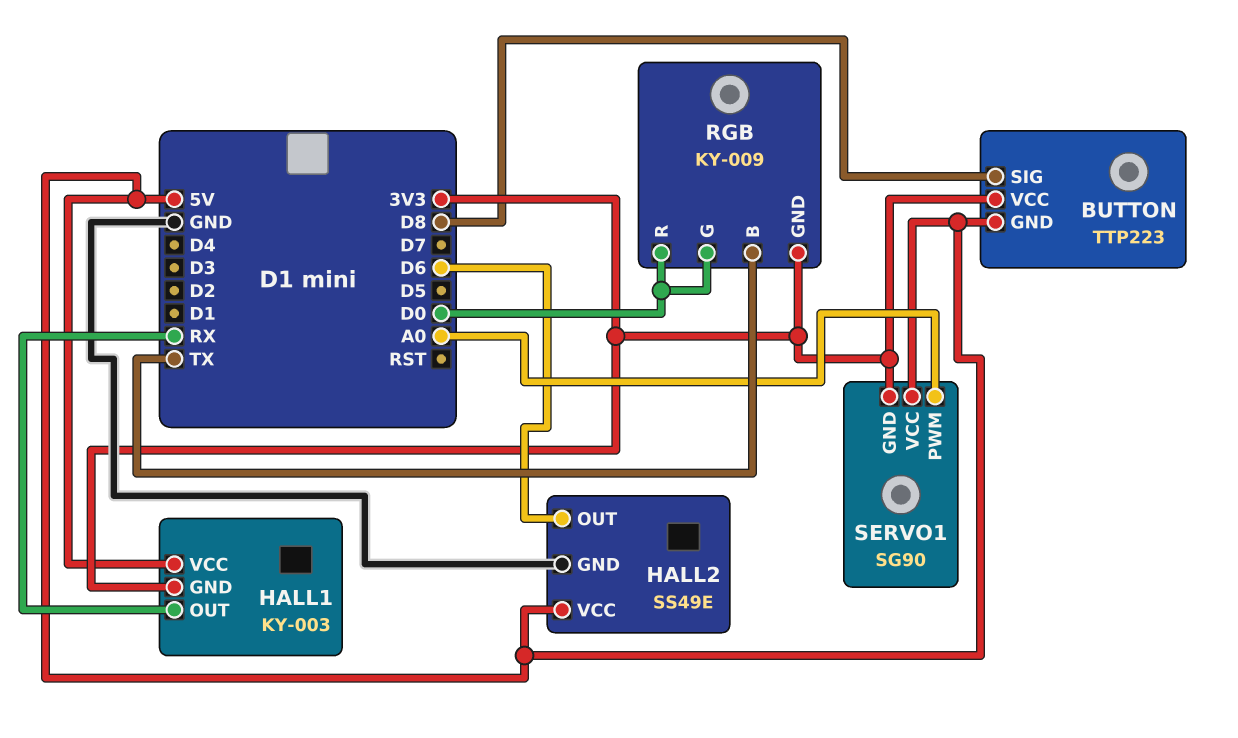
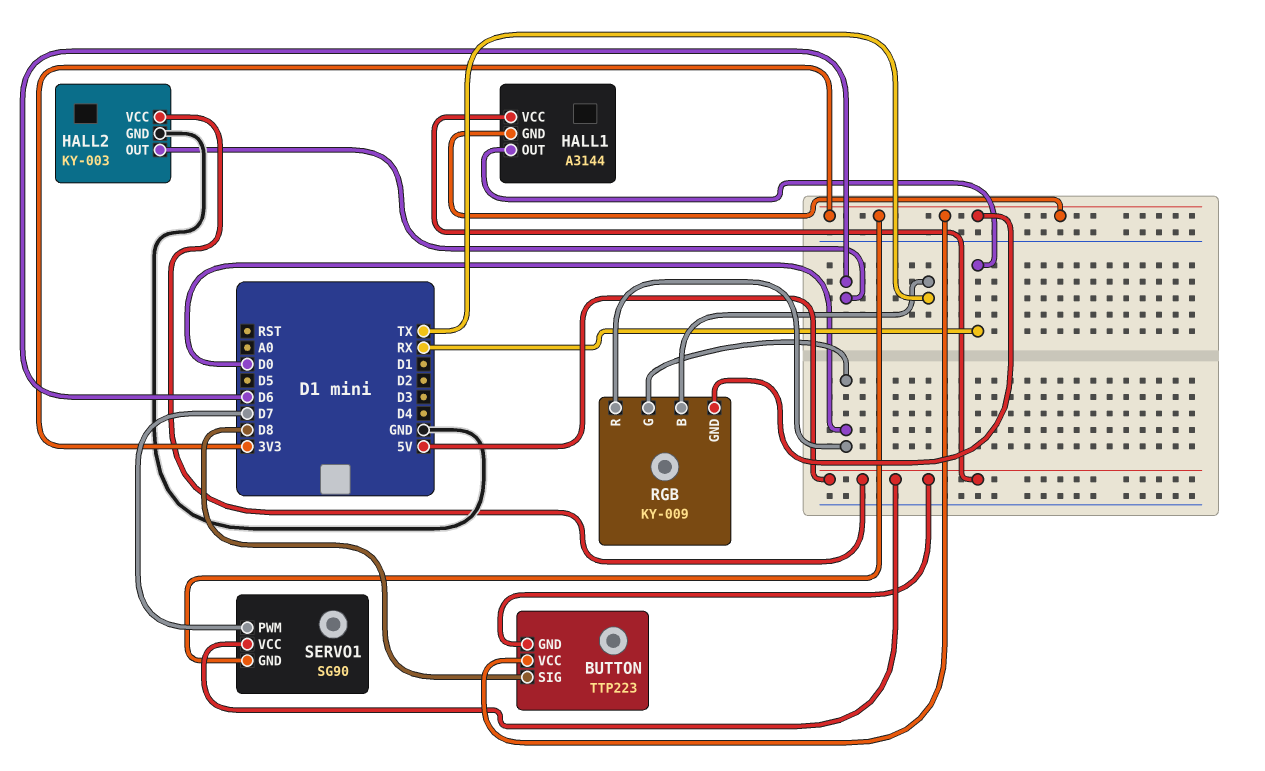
HALL1: KY-003 -> A3144
HALL2: SS49E -> KY-003
SERVO1 pin PWM: A0 -> D7

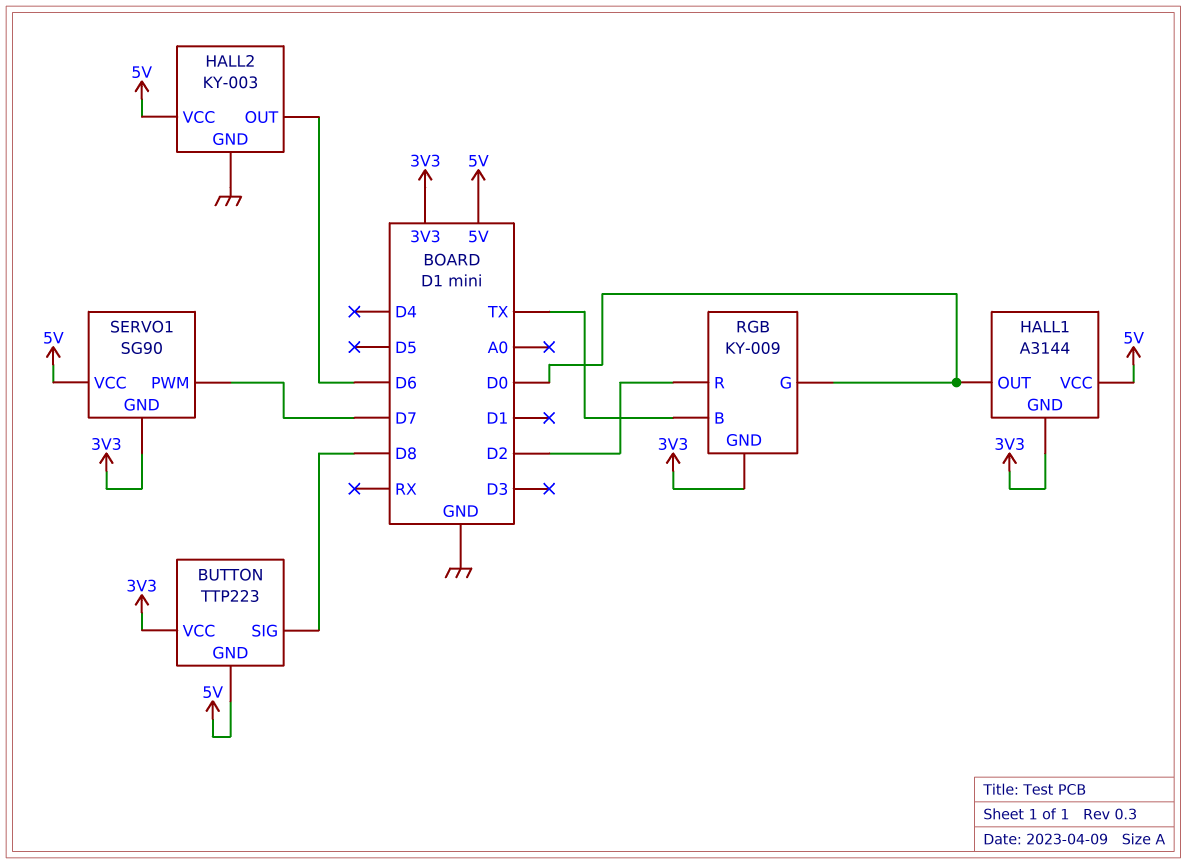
HALL1 pin OUT: RX -> D0
RGB pin R: D0 -> D2

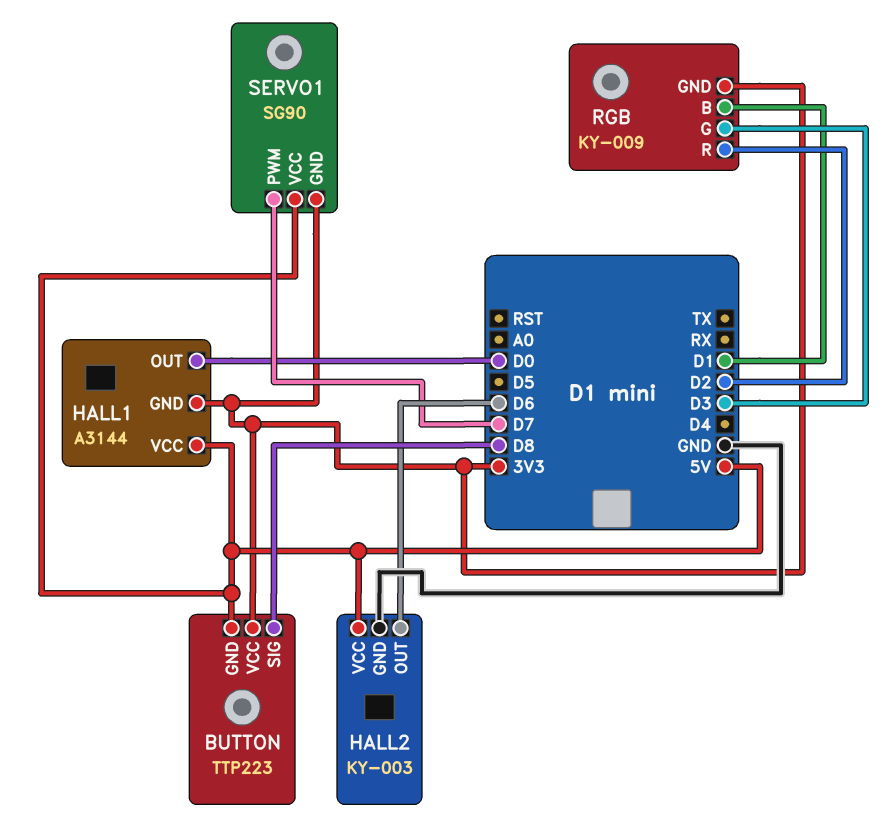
RGB pin B: TX -> D1
RGB pin G: D0 -> D3

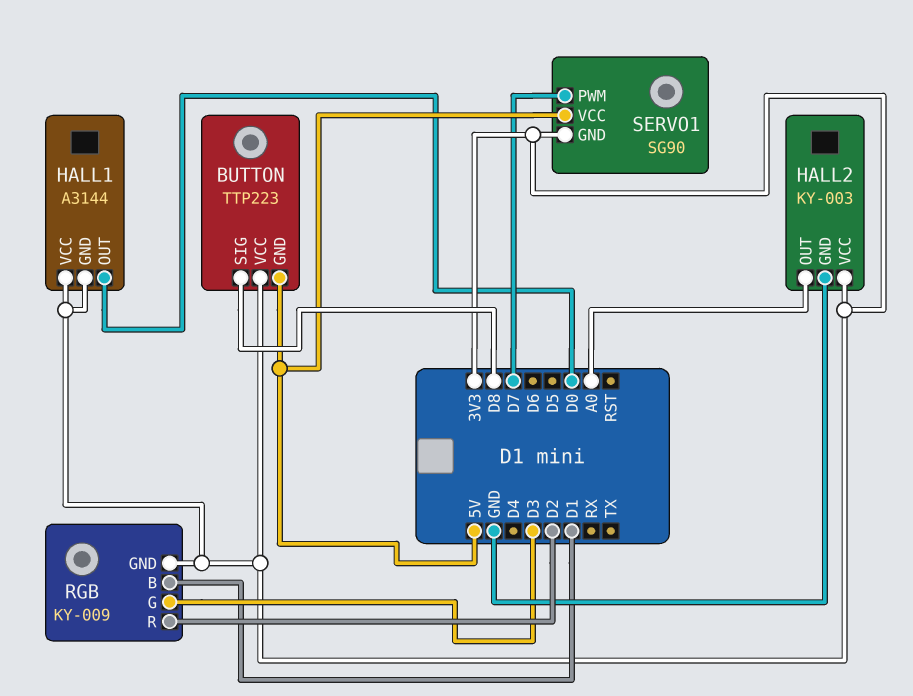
HALL1 pin VCC: 5V -> 3V3
HALL2 pin OUT: D6 -> A0
HALL2 pin VCC: 5V -> 3V3

